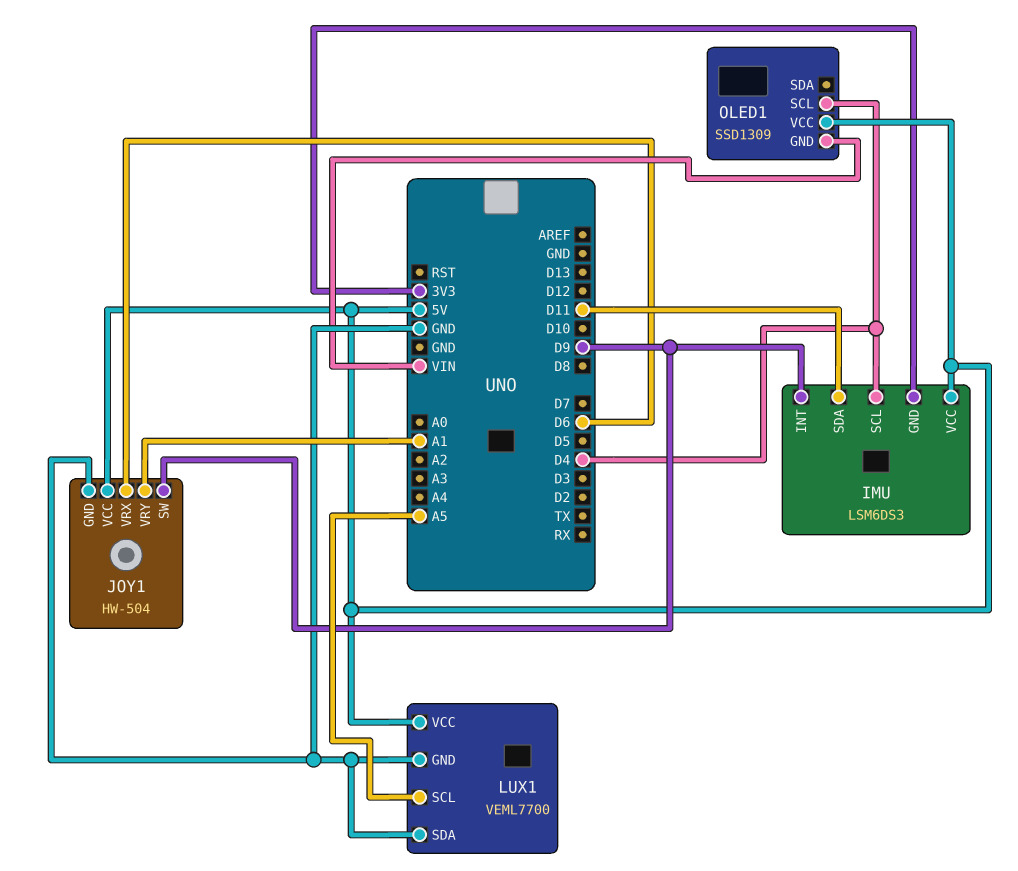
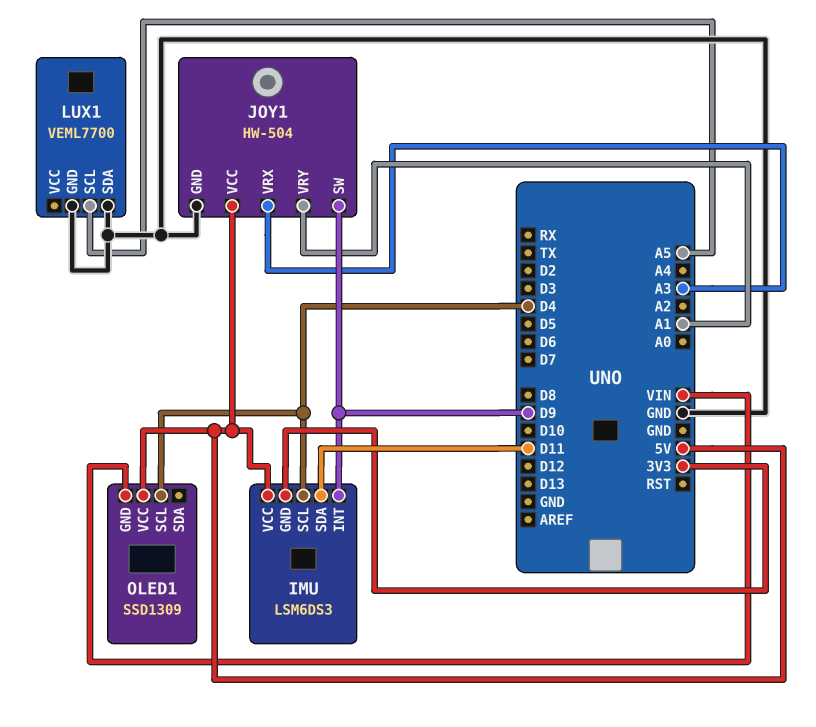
JOY1 pin VRX: D6 -> A3
LUX1 pin VCC: 5V -> none

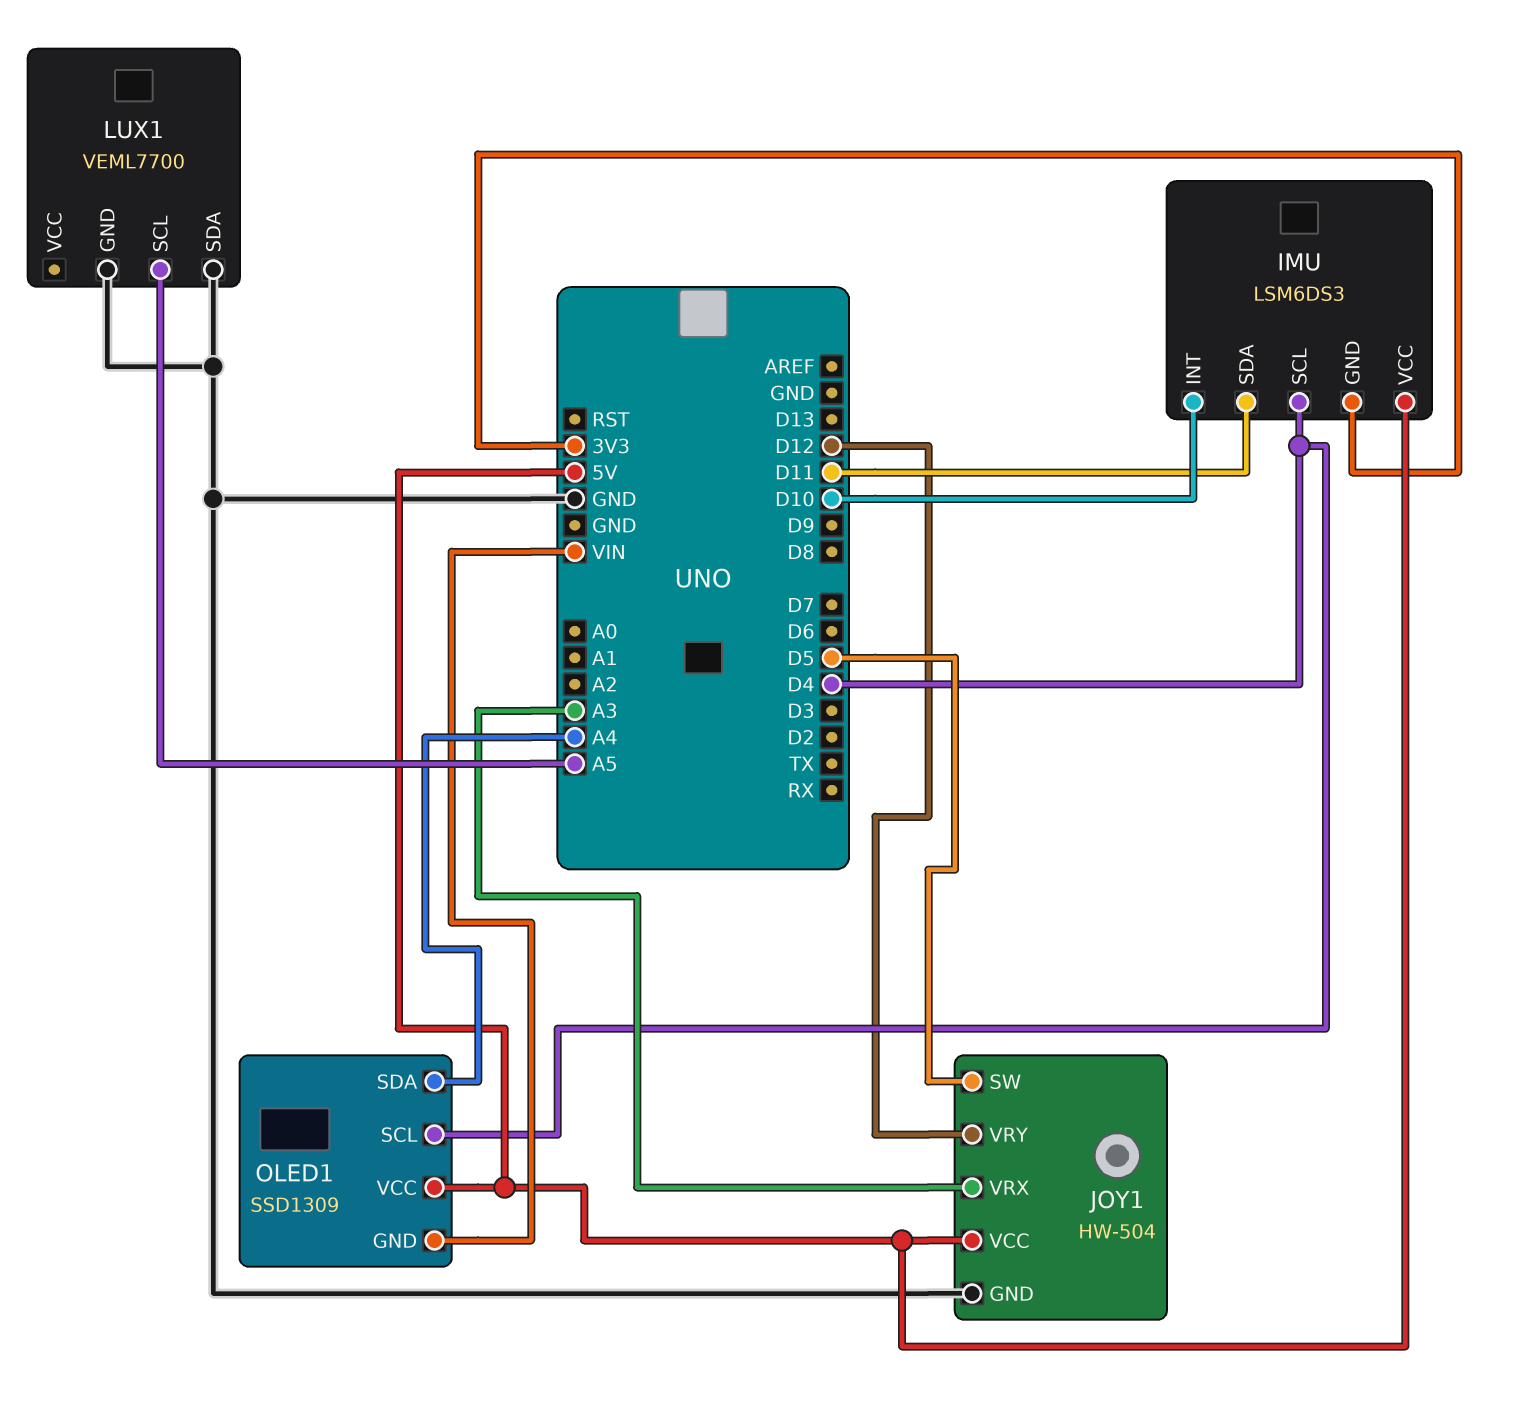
IMU pin INT: D9 -> D10
JOY1 pin SW: D9 -> D5
JOY1 pin VRY: A1 -> D12
OLED1 pin SDA: none -> A4

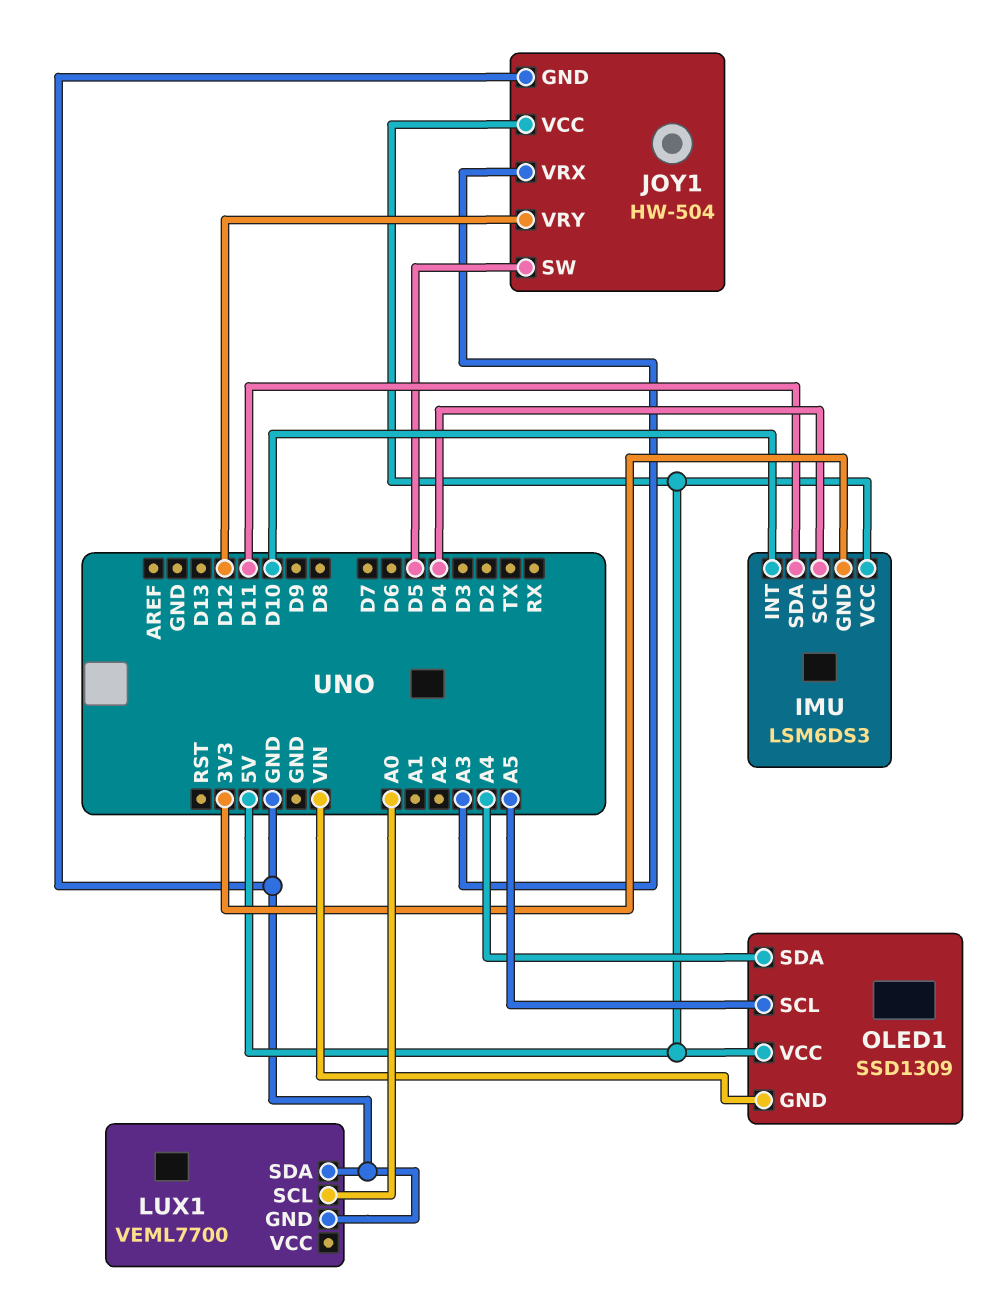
LUX1 pin SCL: A5 -> A0
OLED1 pin SCL: D4 -> A5

